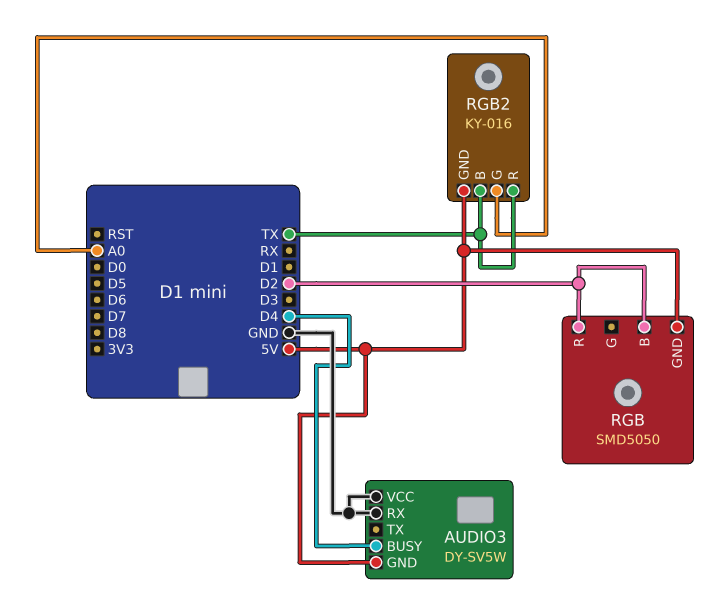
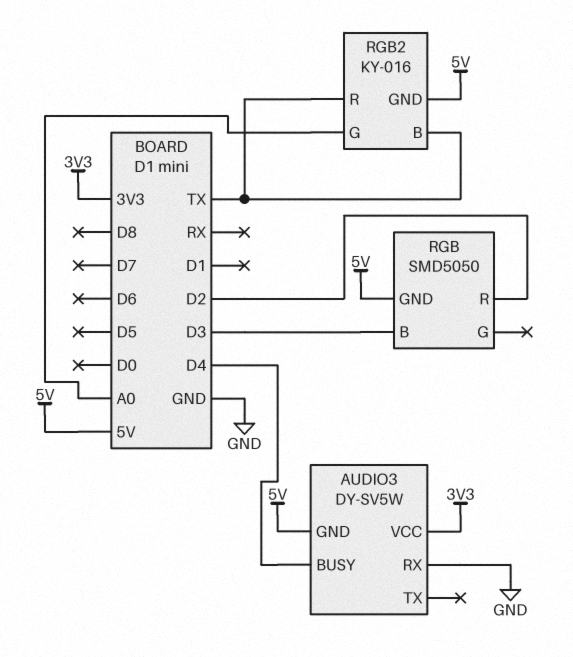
AUDIO3 pin VCC: GND -> 3V3
RGB pin B: D2 -> D3

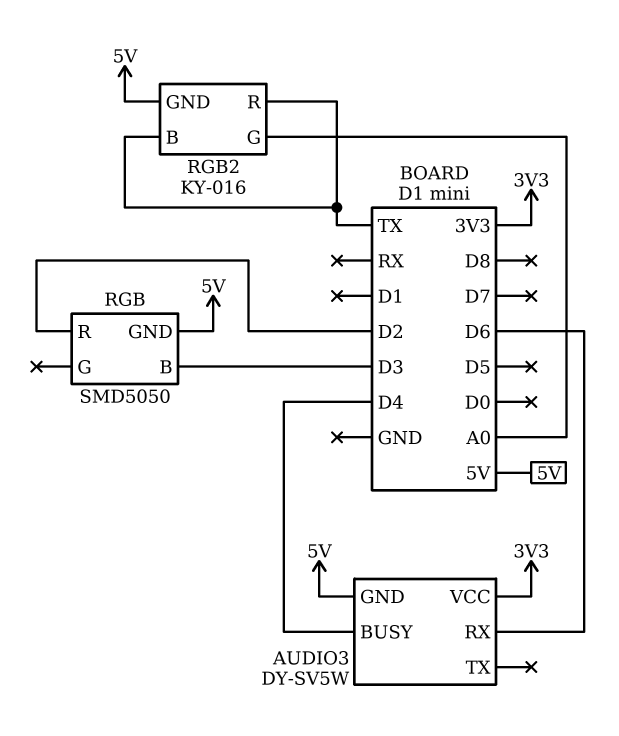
AUDIO3 pin RX: GND -> D6

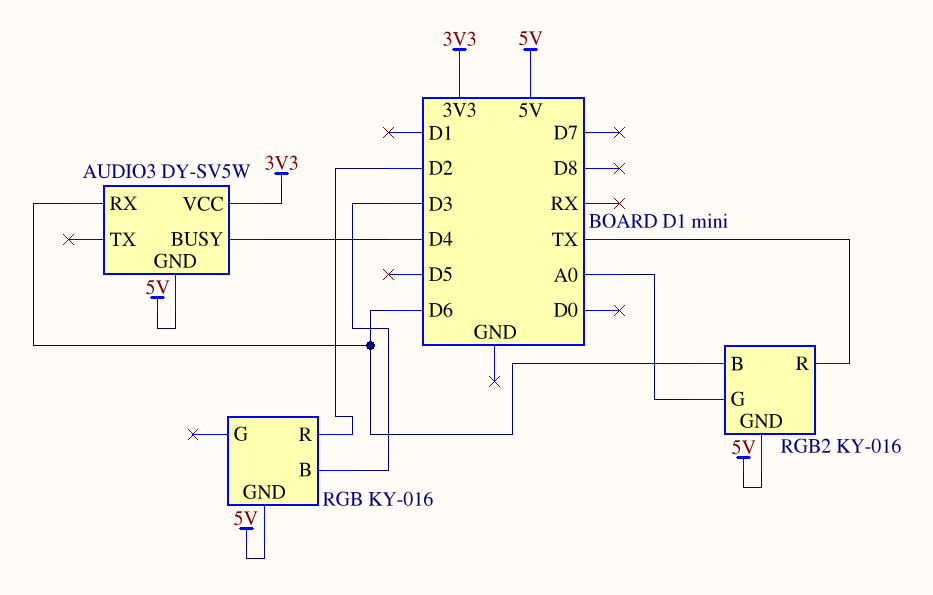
RGB: SMD5050 -> KY-016
RGB2 pin B: TX -> D6

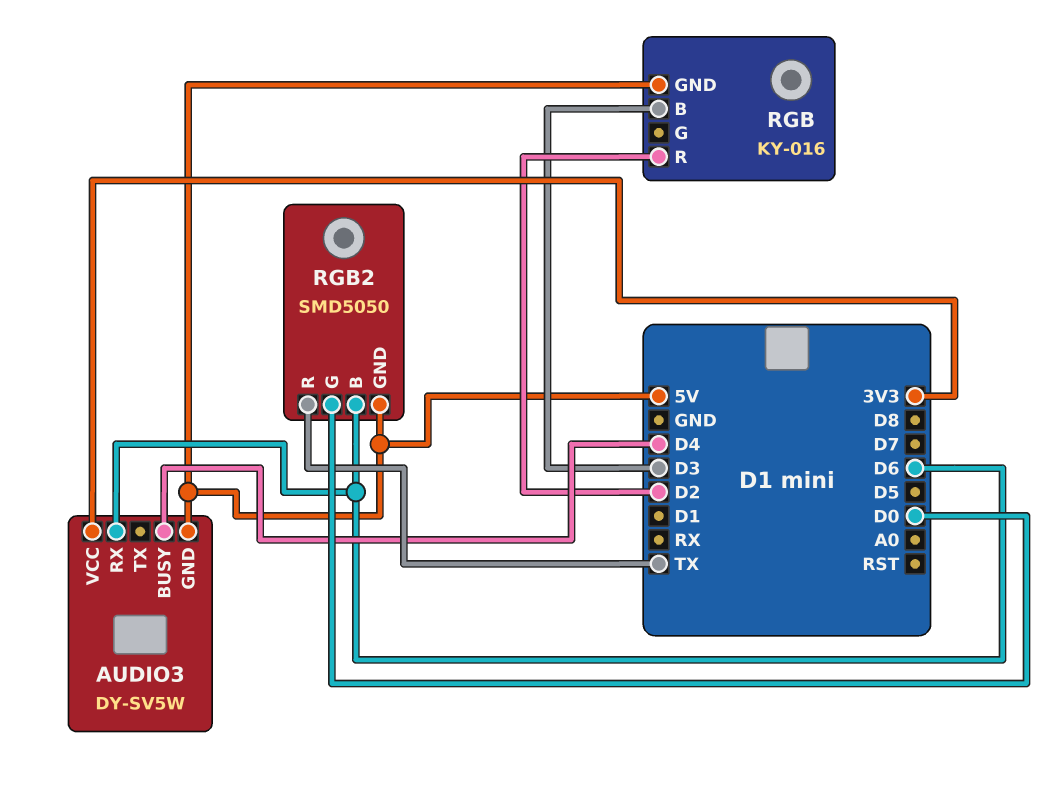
RGB2: KY-016 -> SMD5050
RGB2 pin G: A0 -> D0

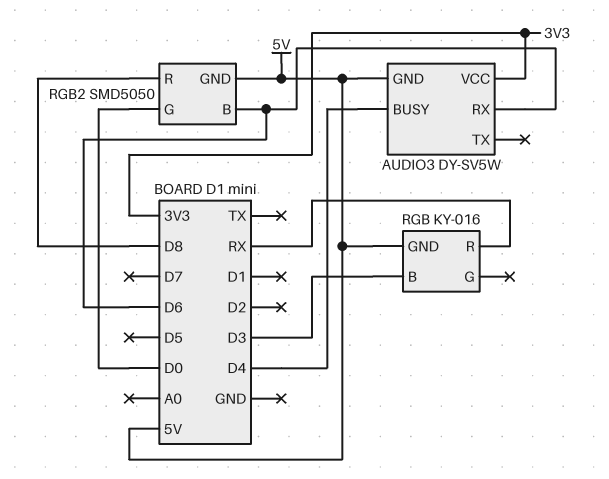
RGB pin R: D2 -> RX
RGB2 pin R: TX -> D8

